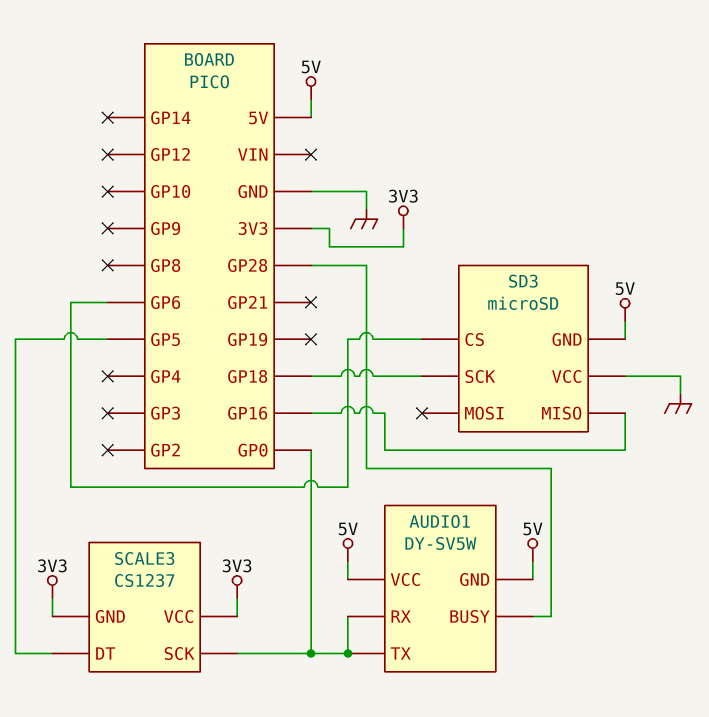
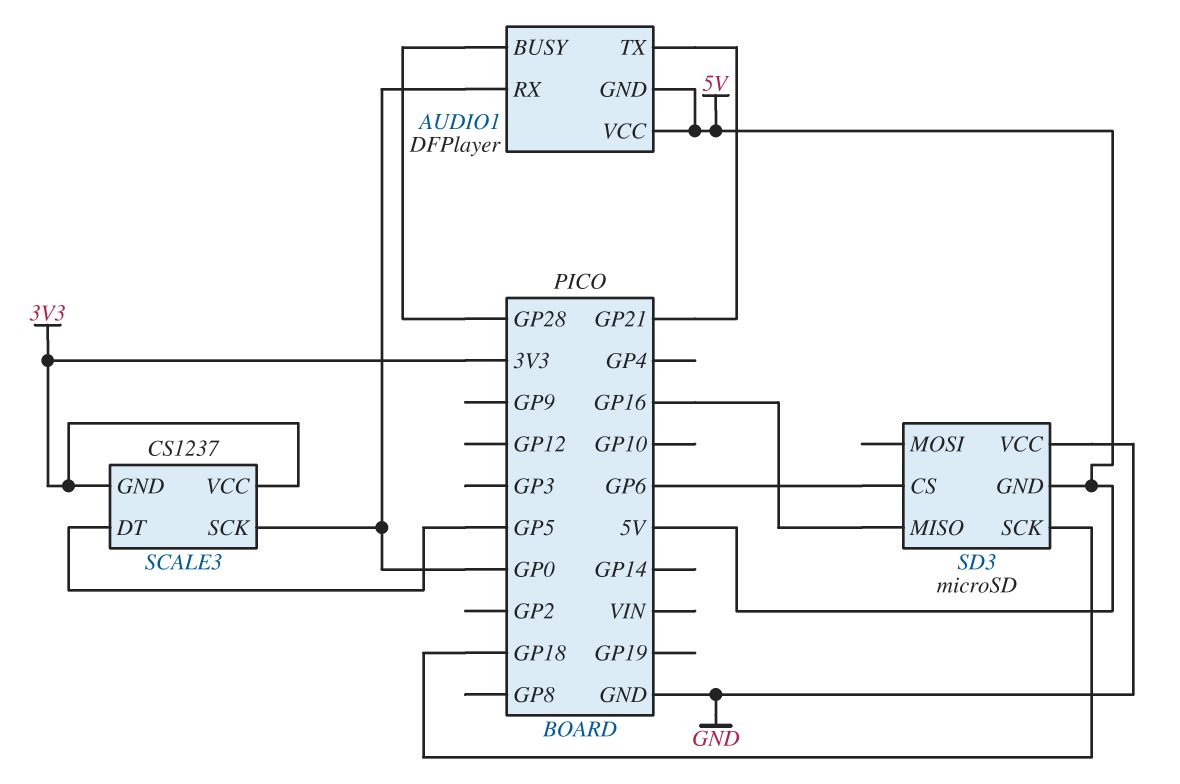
AUDIO1: DY-SV5W -> DFPlayer
AUDIO1 pin TX: GP0 -> GP21

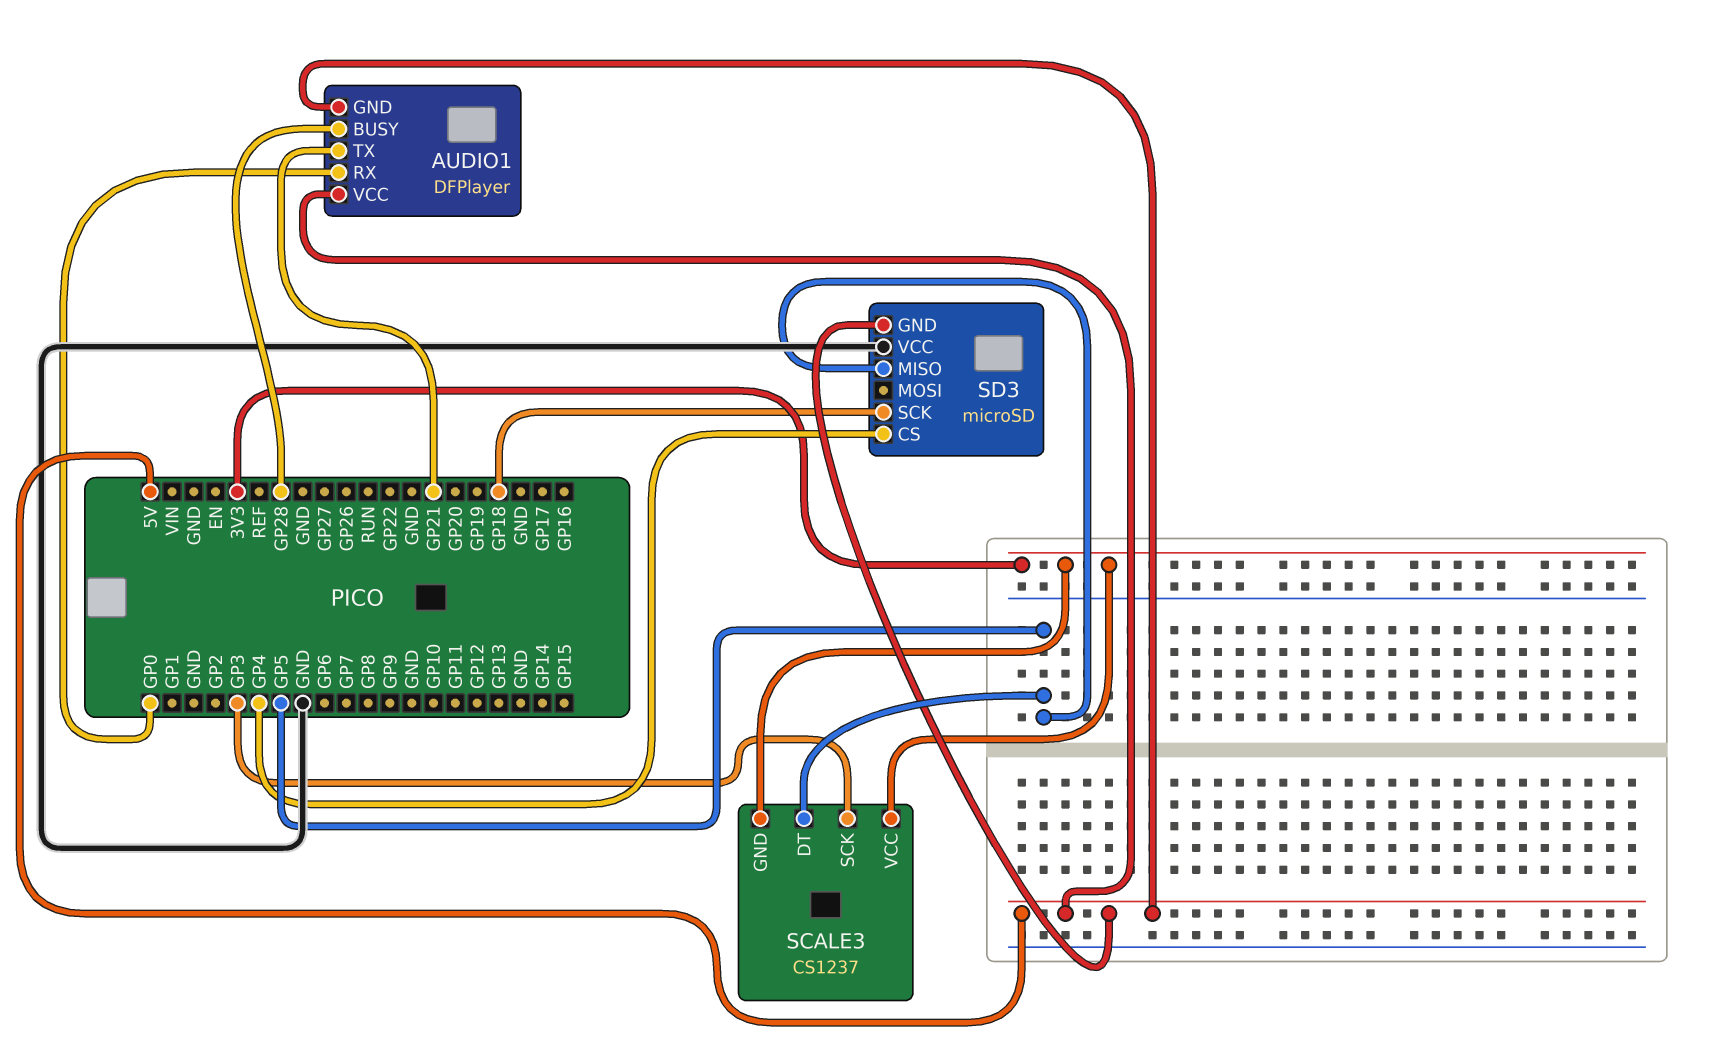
SCALE3 pin SCK: GP0 -> GP3
SD3 pin CS: GP6 -> GP4
SD3 pin MISO: GP16 -> GP5

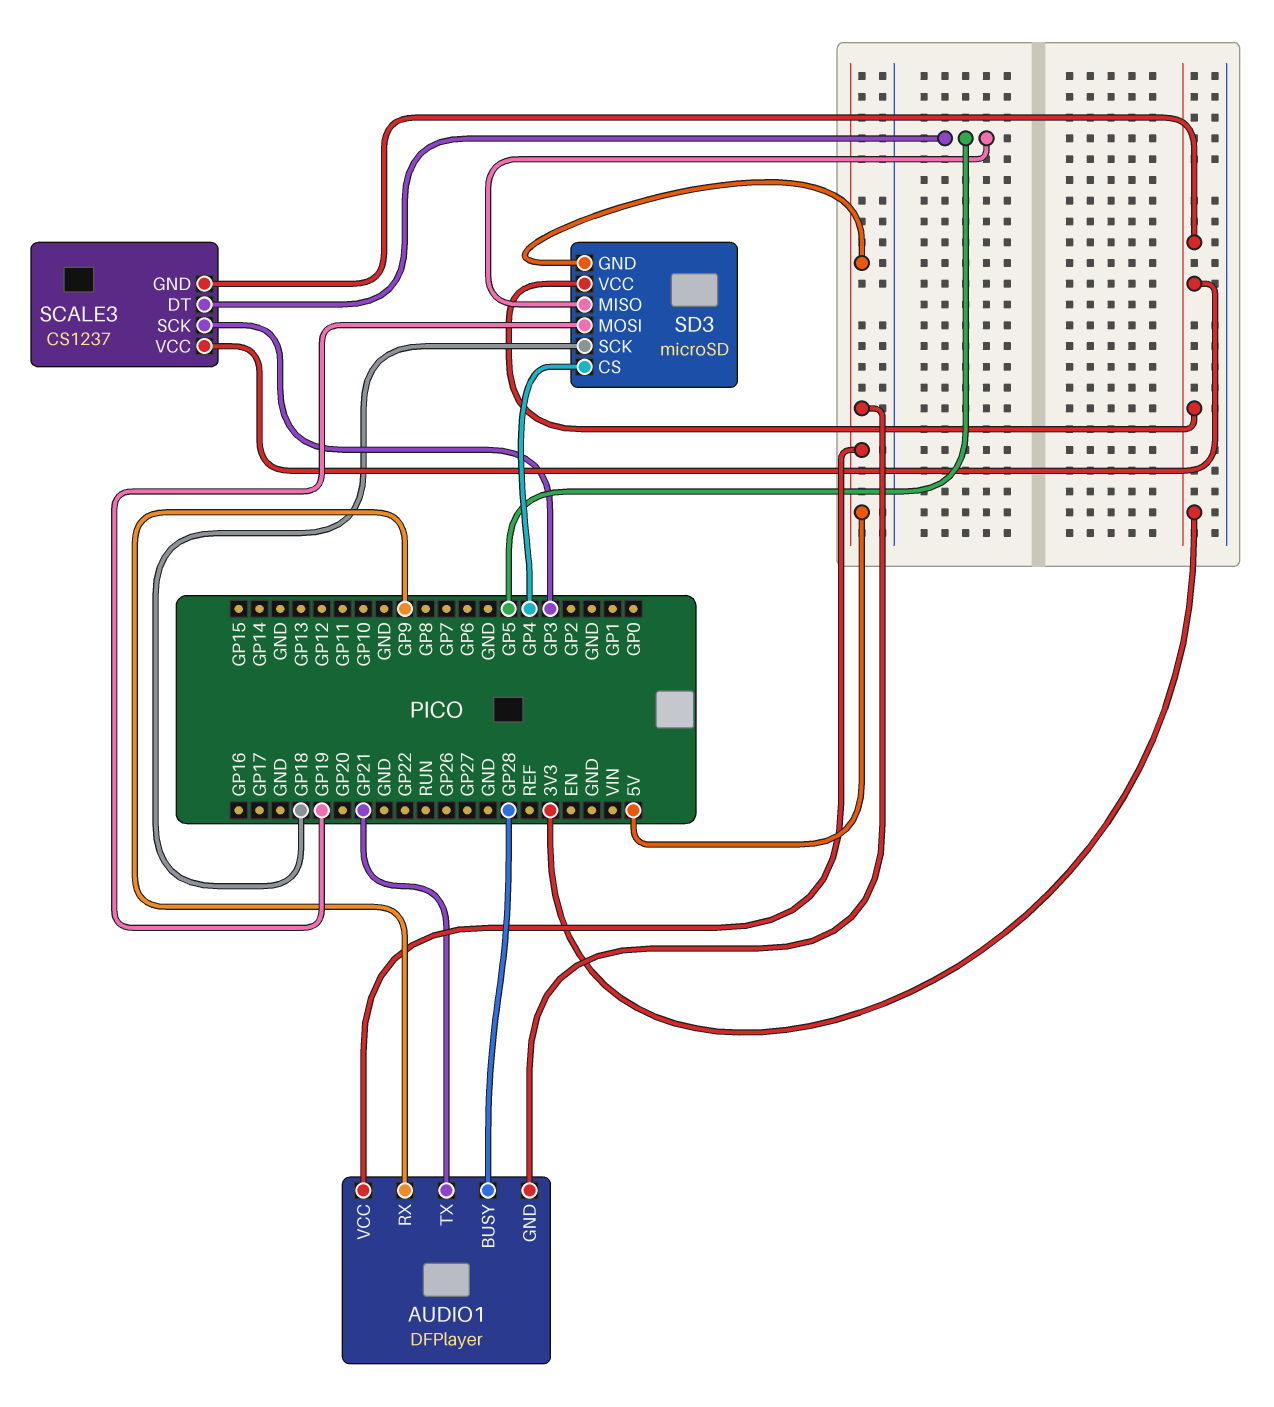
AUDIO1 pin RX: GP0 -> GP9
SD3 pin MOSI: none -> GP19
SD3 pin VCC: GND -> 3V3

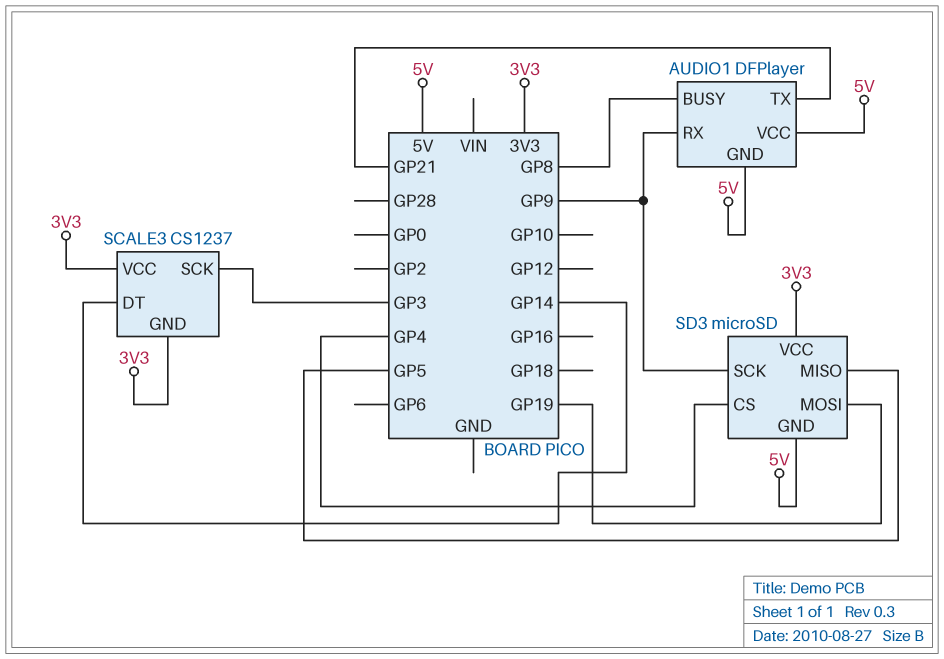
AUDIO1 pin BUSY: GP28 -> GP8
SCALE3 pin DT: GP5 -> GP14
SD3 pin SCK: GP18 -> GP9

